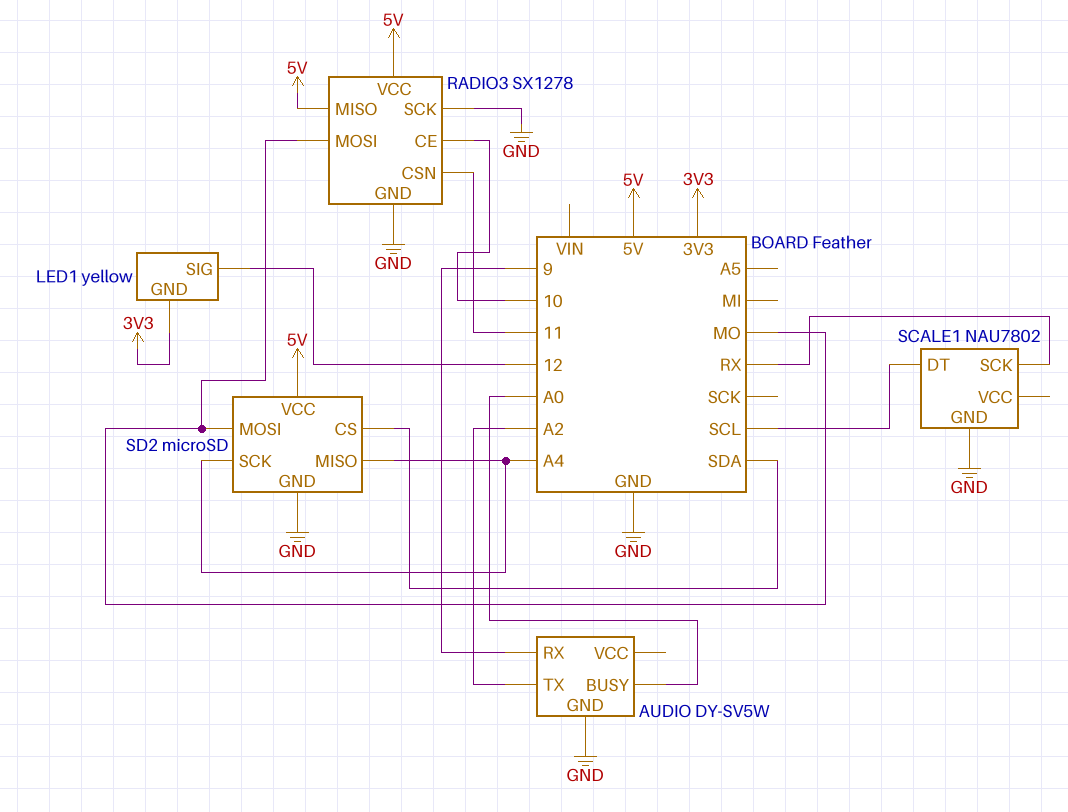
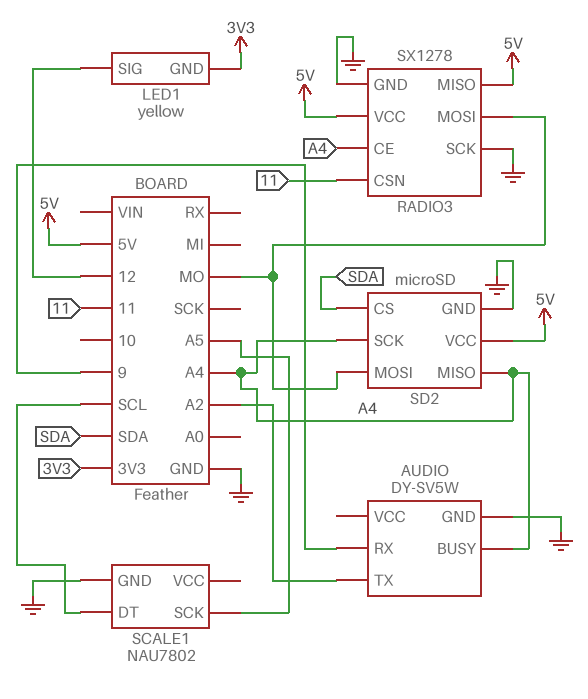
AUDIO pin BUSY: A0 -> A4
RADIO3 pin CE: 10 -> A4
SCALE1 pin SCK: RX -> A5

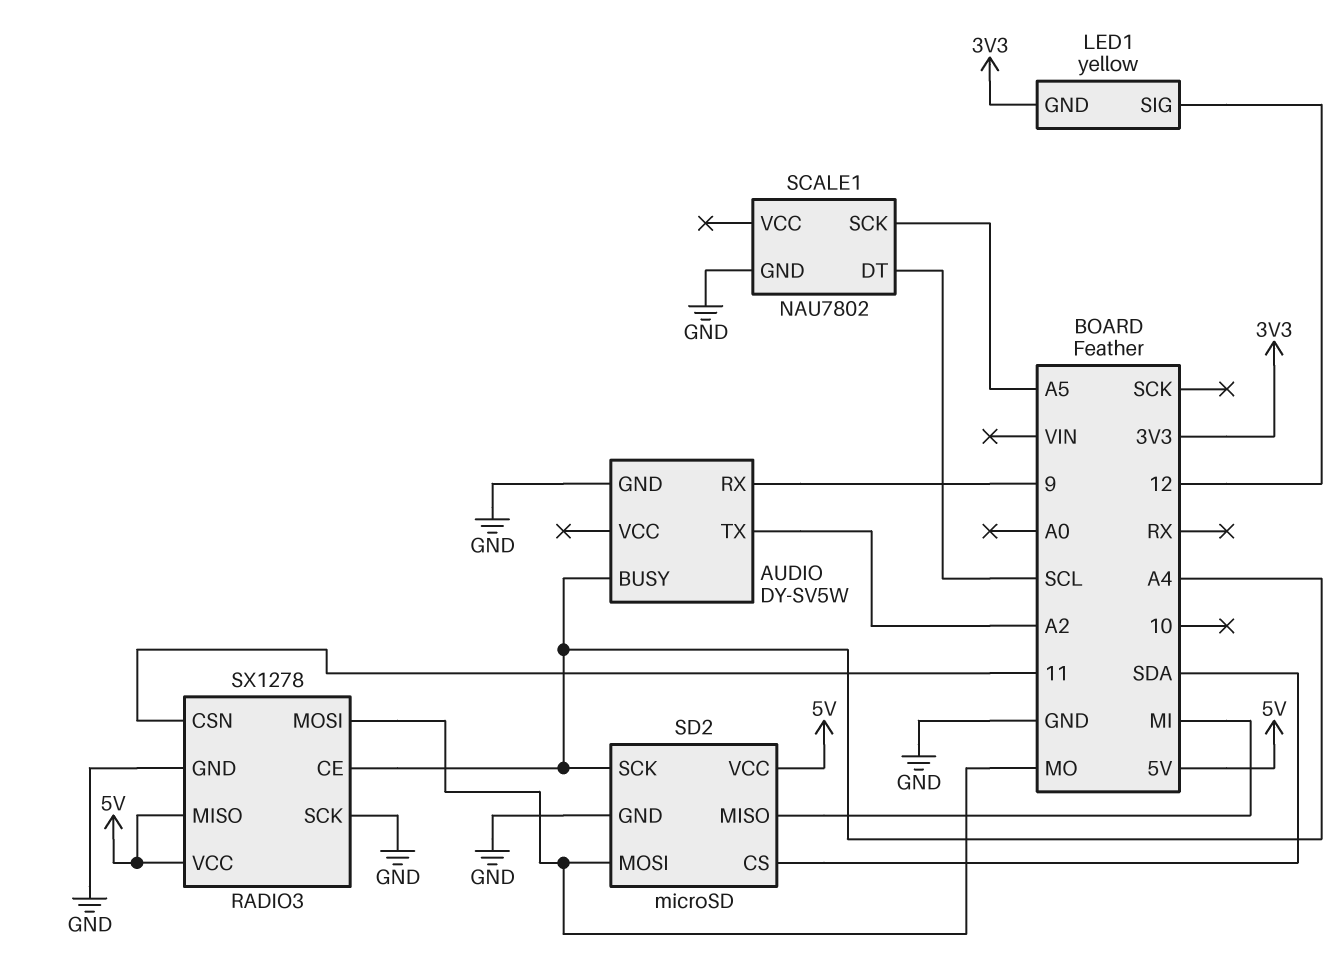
SD2 pin MISO: A4 -> MI

